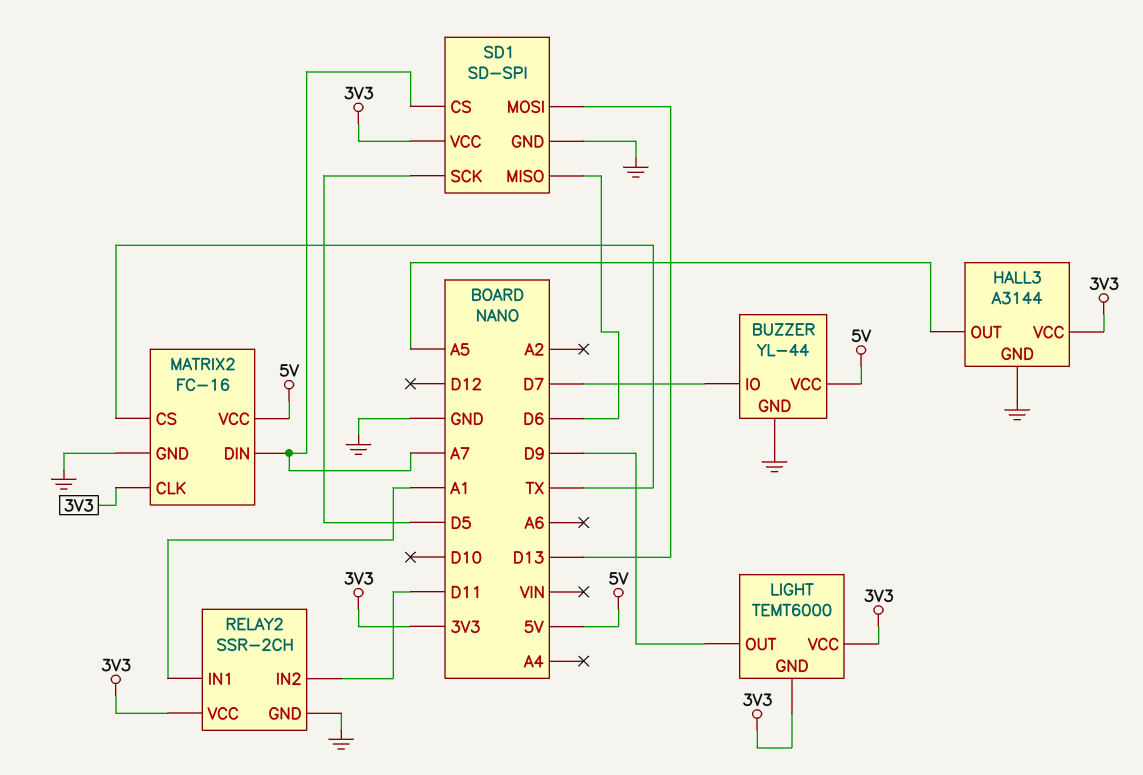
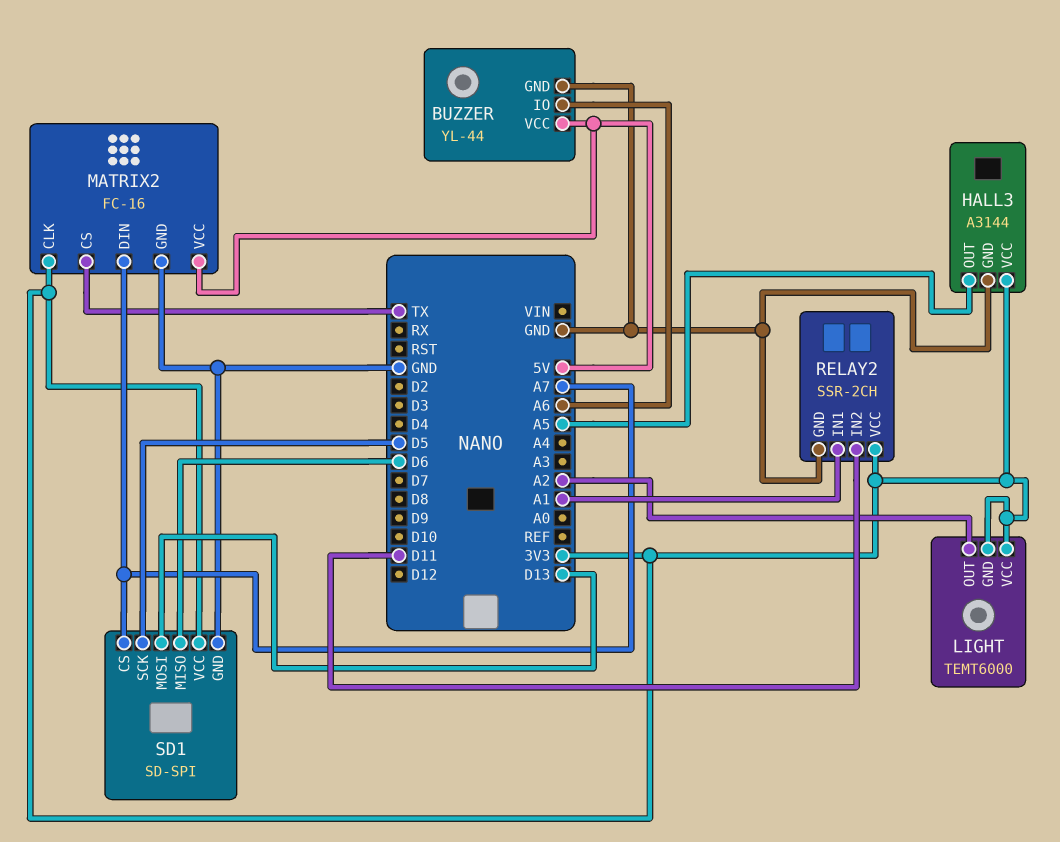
BUZZER pin IO: D7 -> A6
LIGHT pin OUT: D9 -> A2

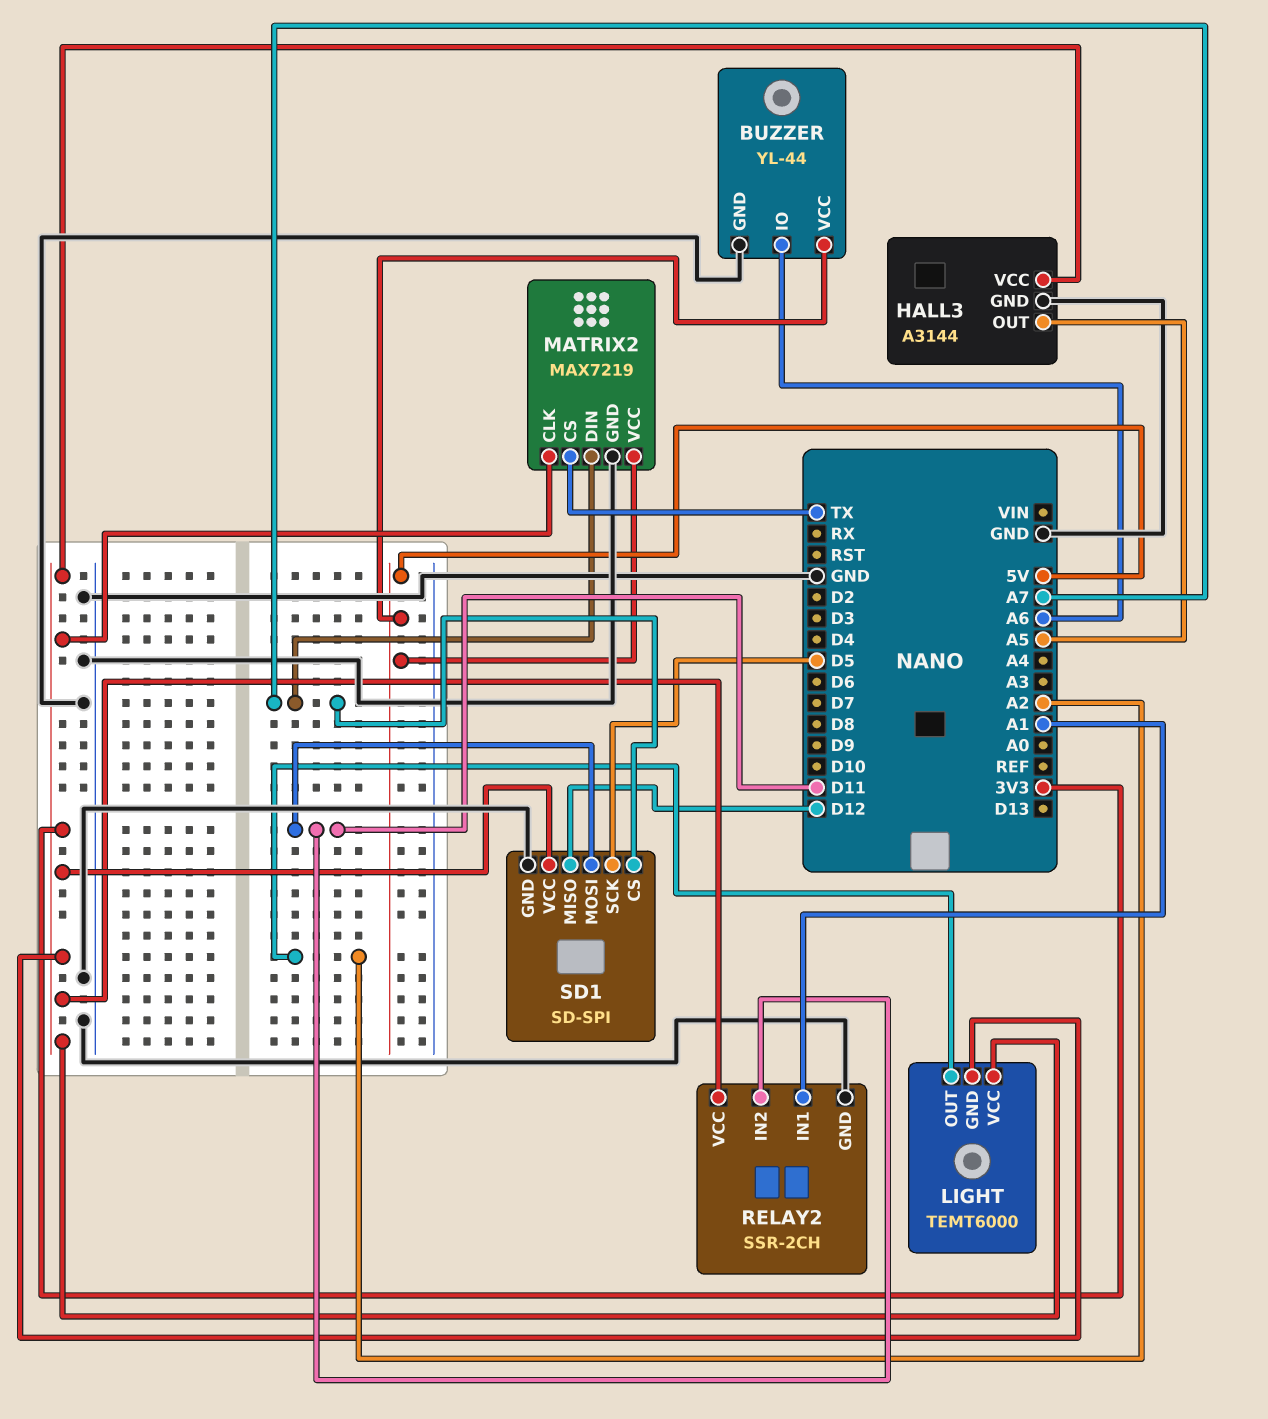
MATRIX2: FC-16 -> MAX7219
SD1 pin MISO: D6 -> D12
SD1 pin MOSI: D13 -> D11

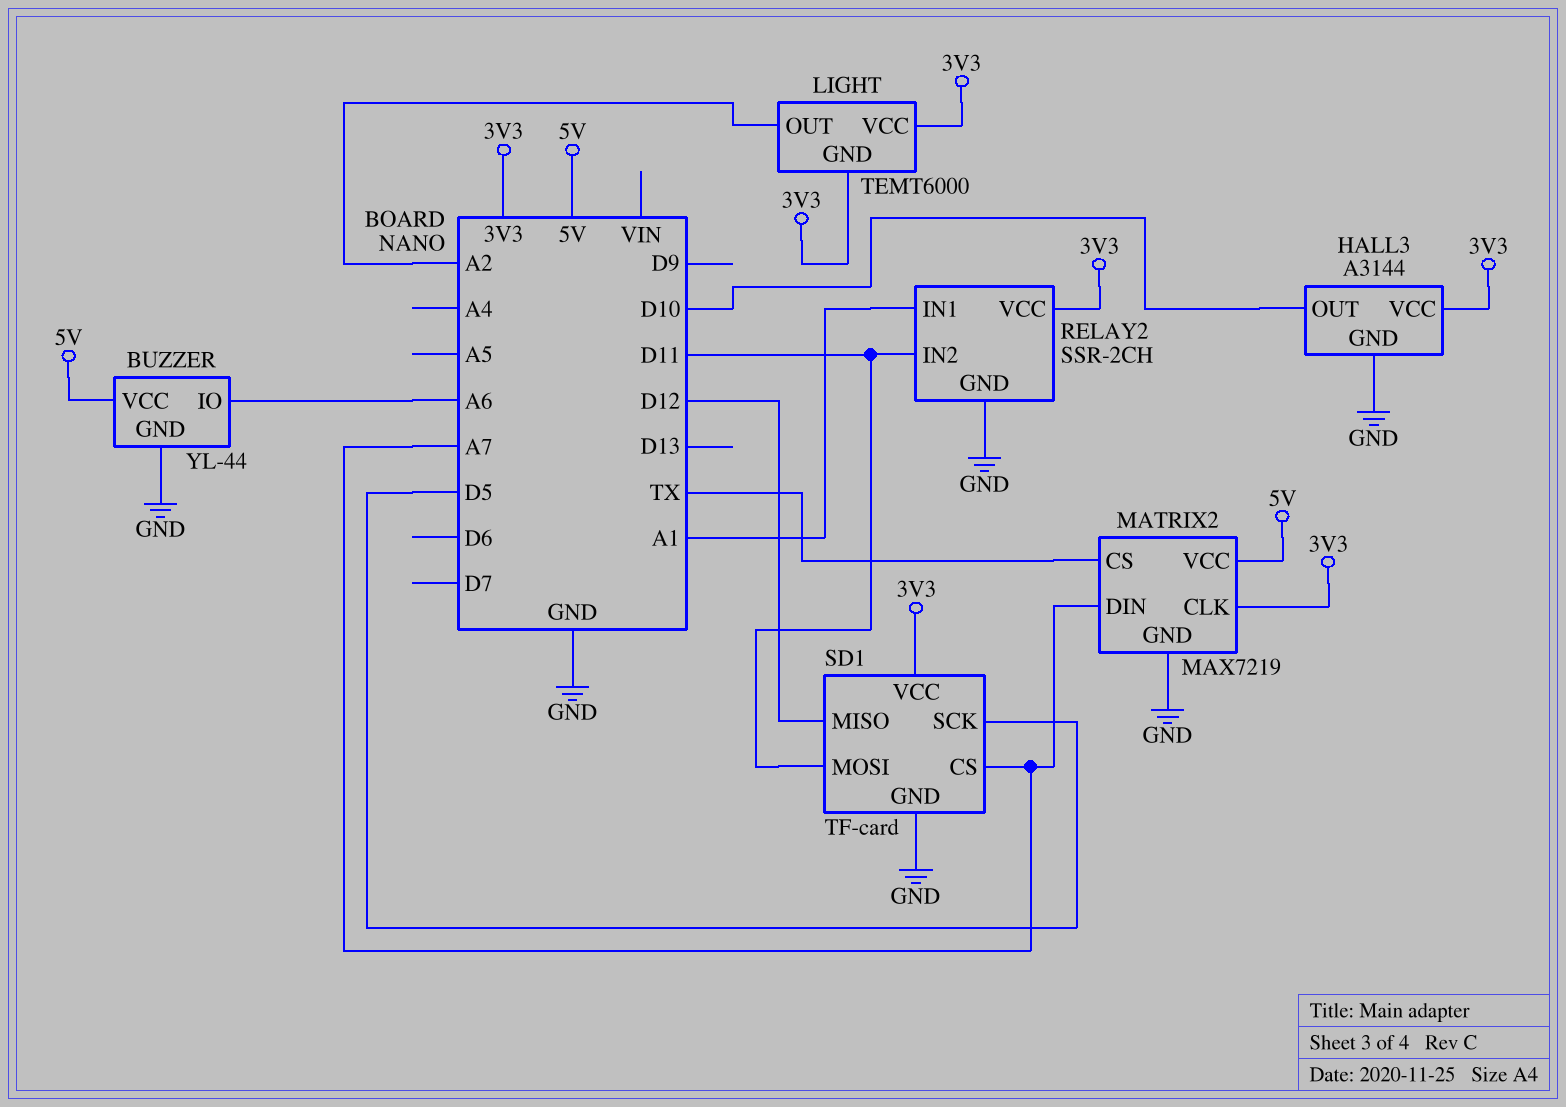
HALL3 pin OUT: A5 -> D10
SD1: SD-SPI -> TF-card

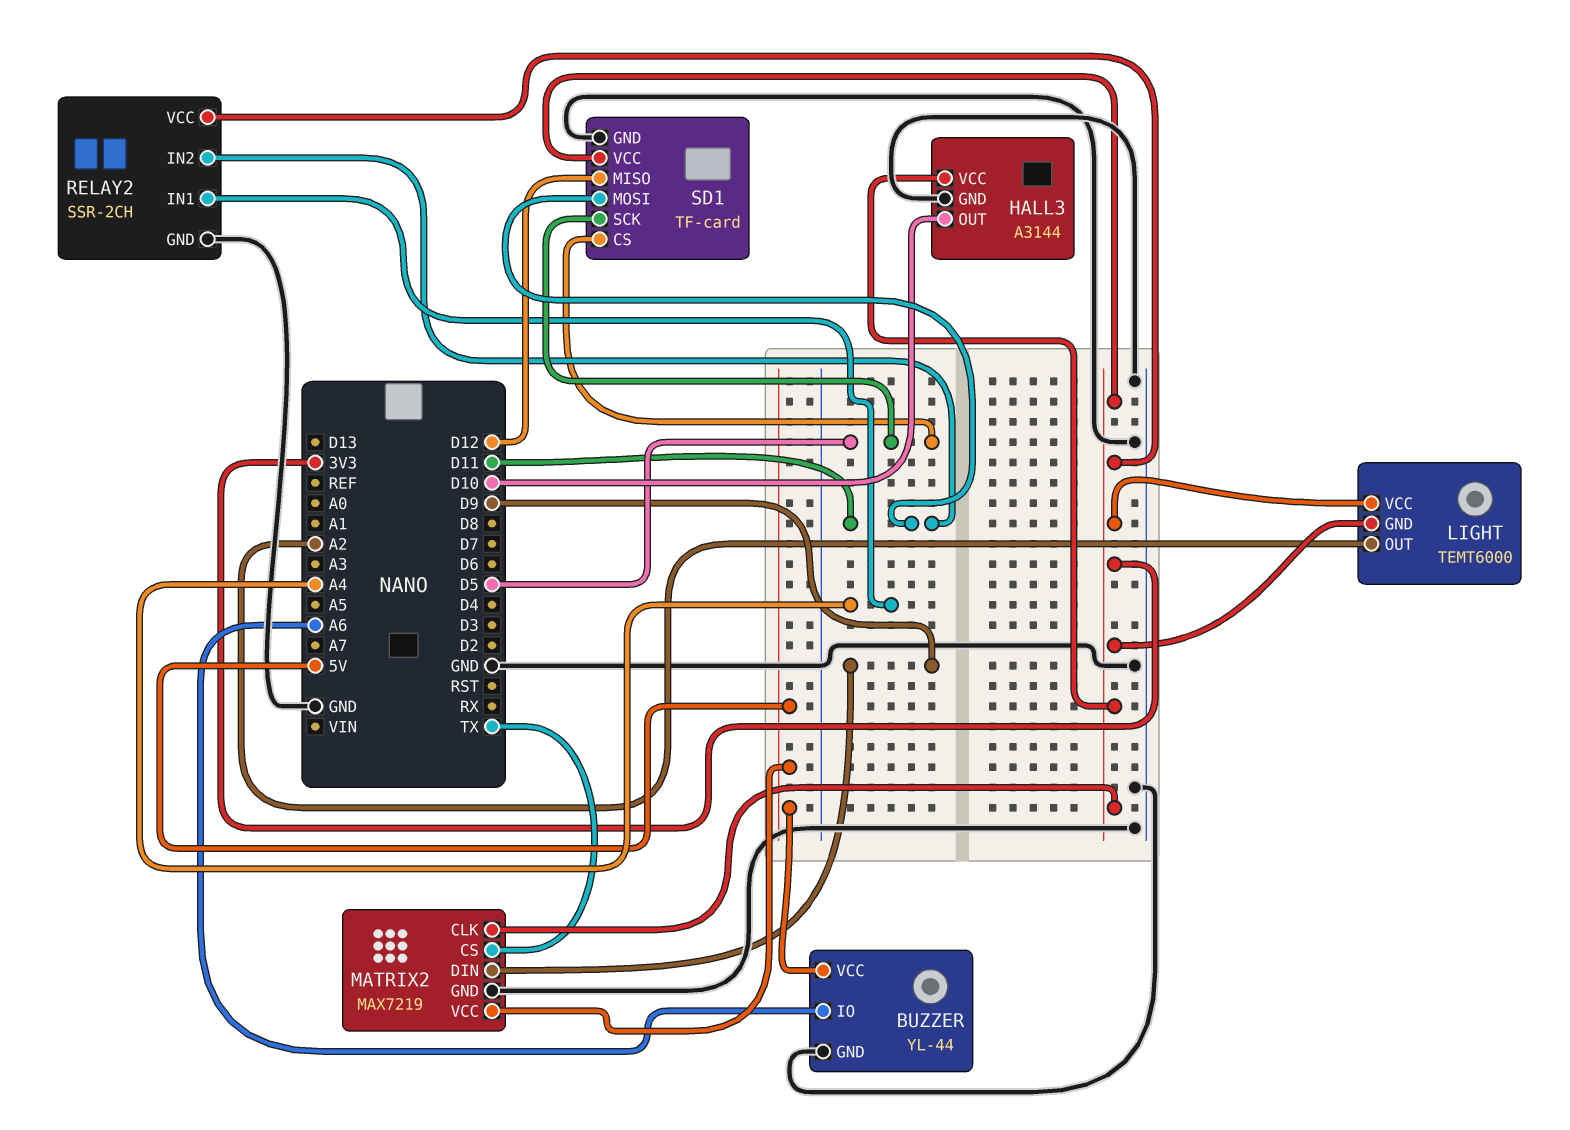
MATRIX2 pin DIN: A7 -> D9
RELAY2 pin IN1: A1 -> A4
SD1 pin CS: A7 -> D5

